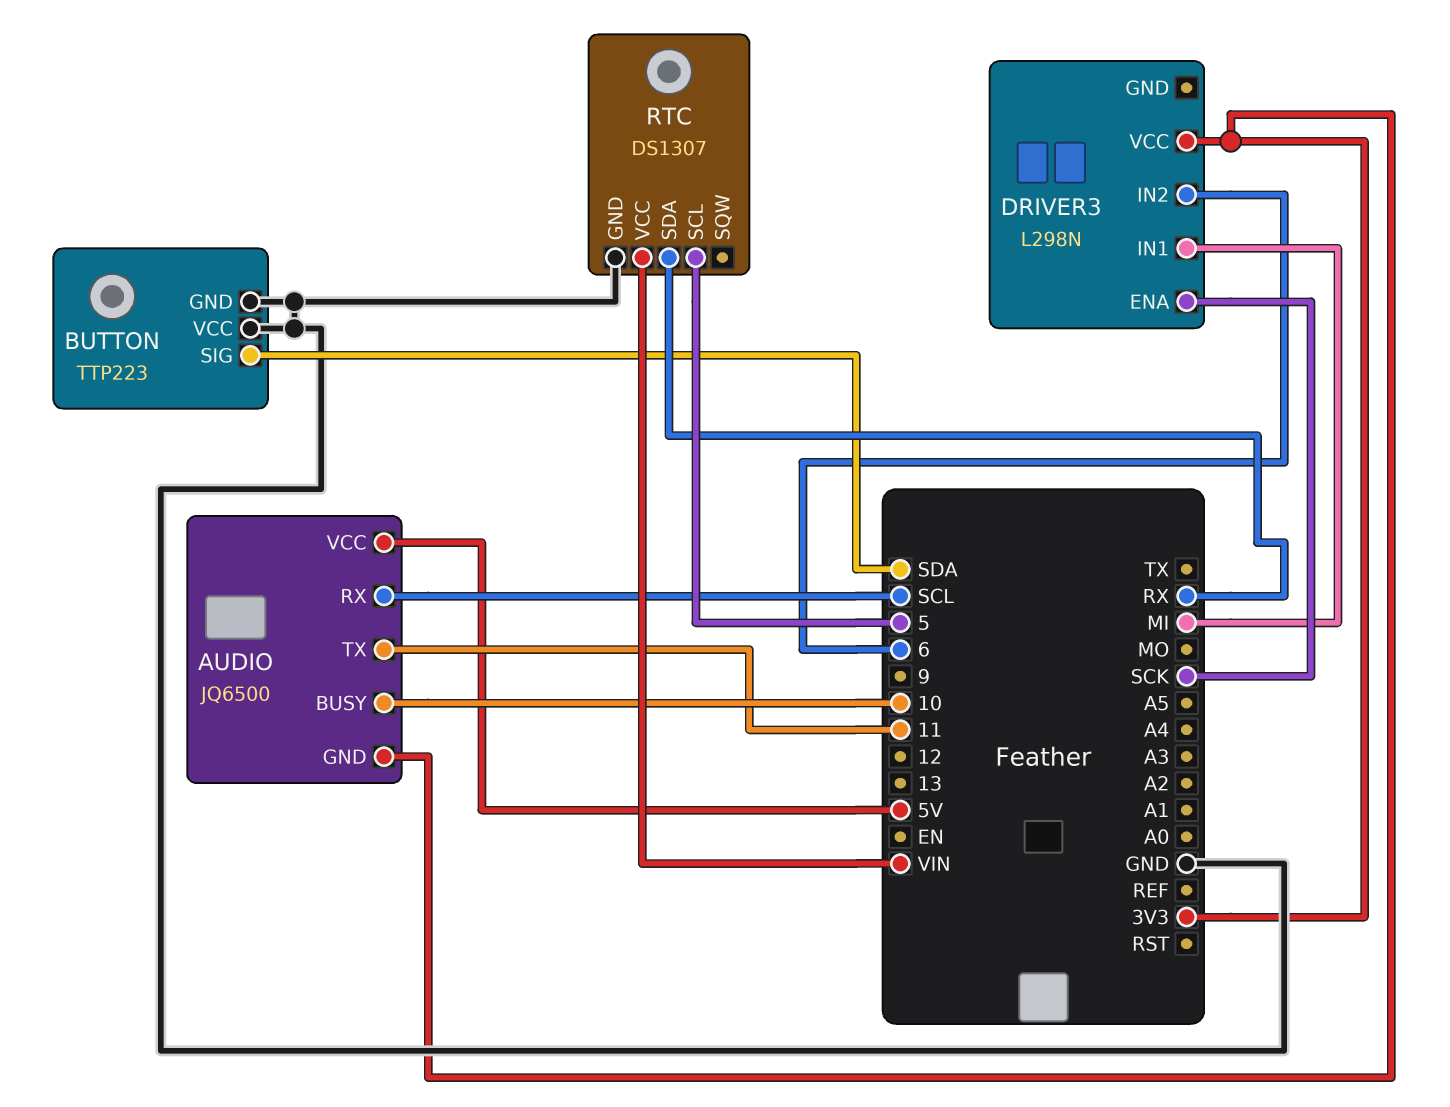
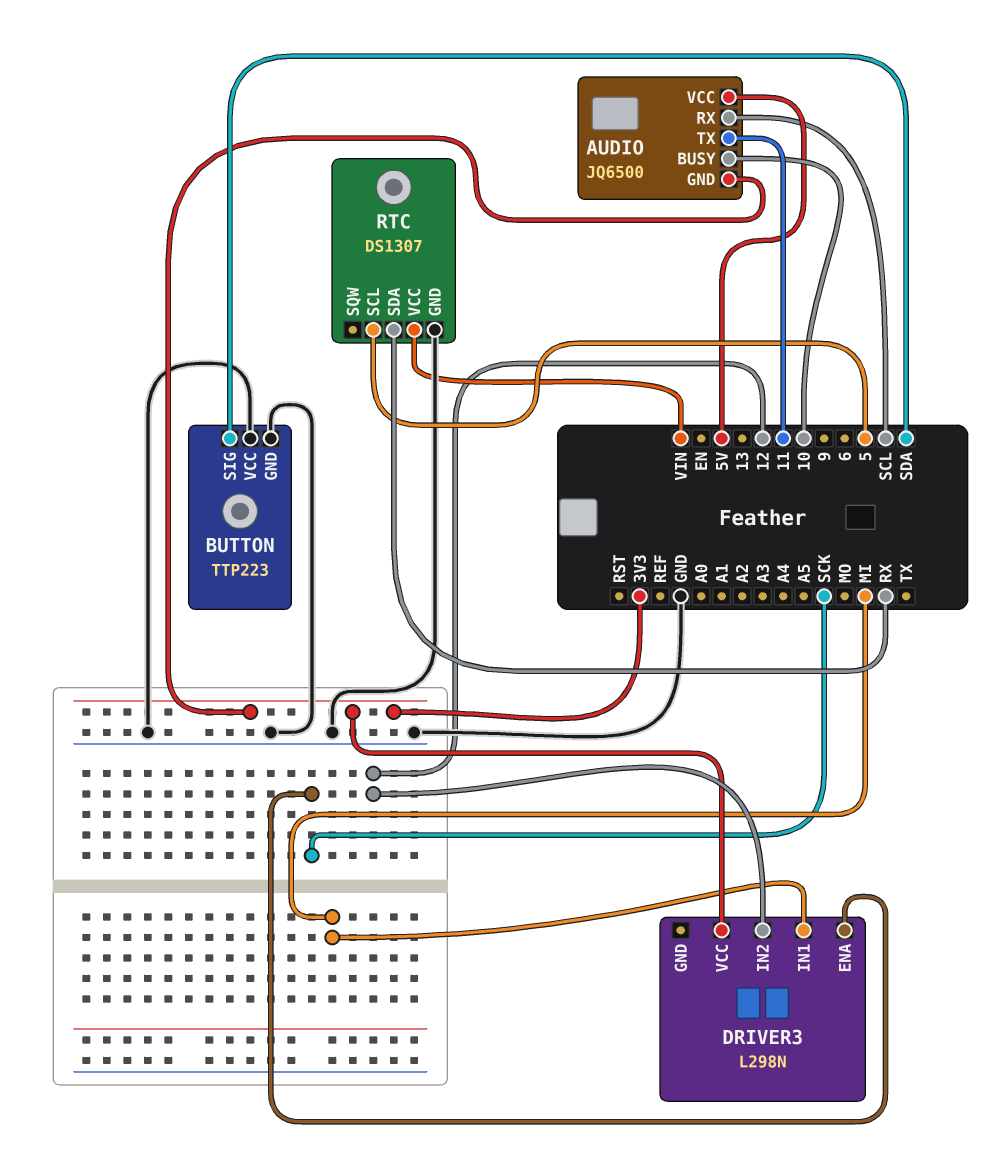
DRIVER3 pin IN2: 6 -> 12

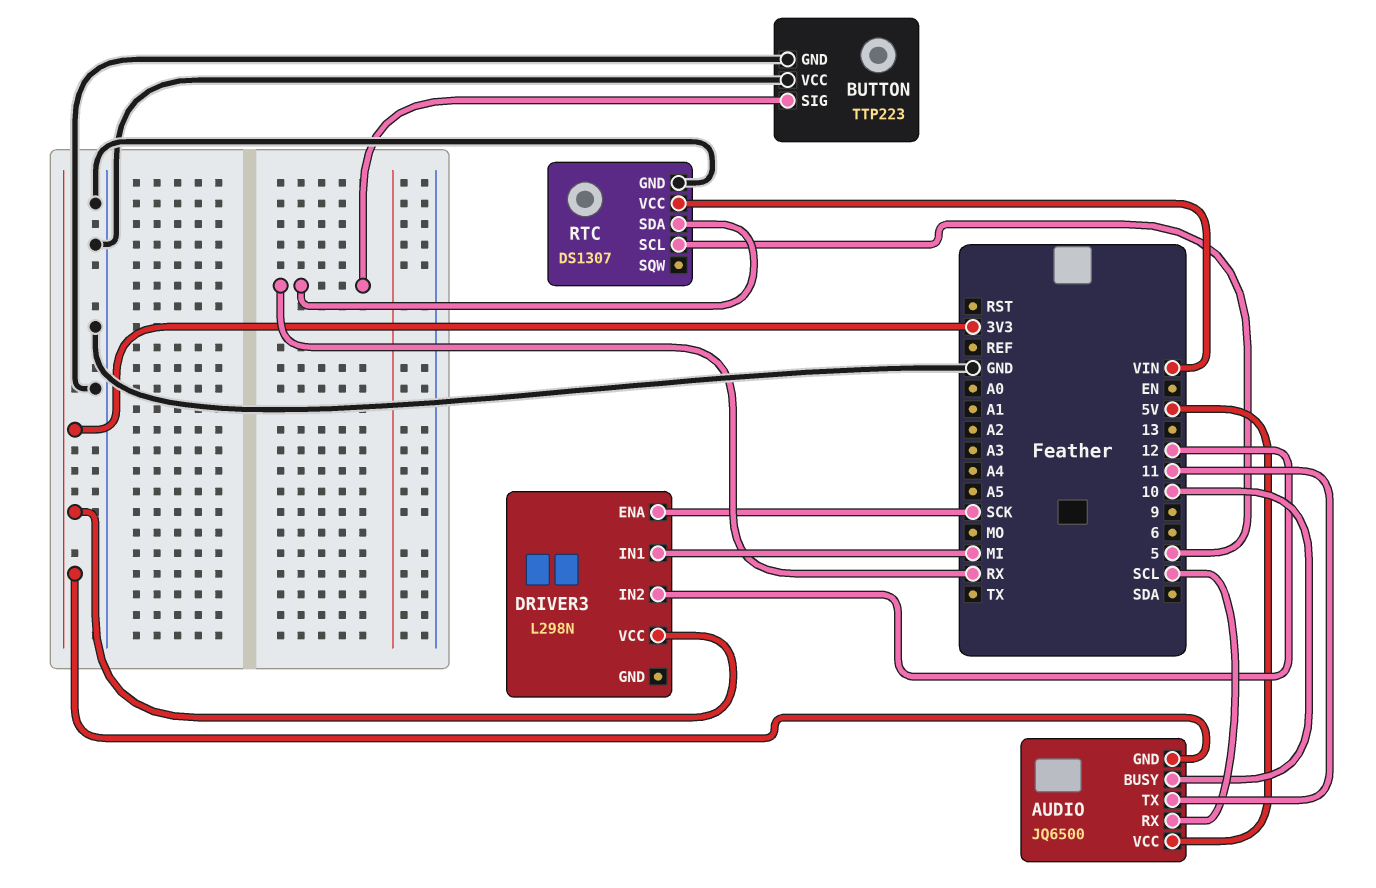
BUTTON pin SIG: SDA -> RX

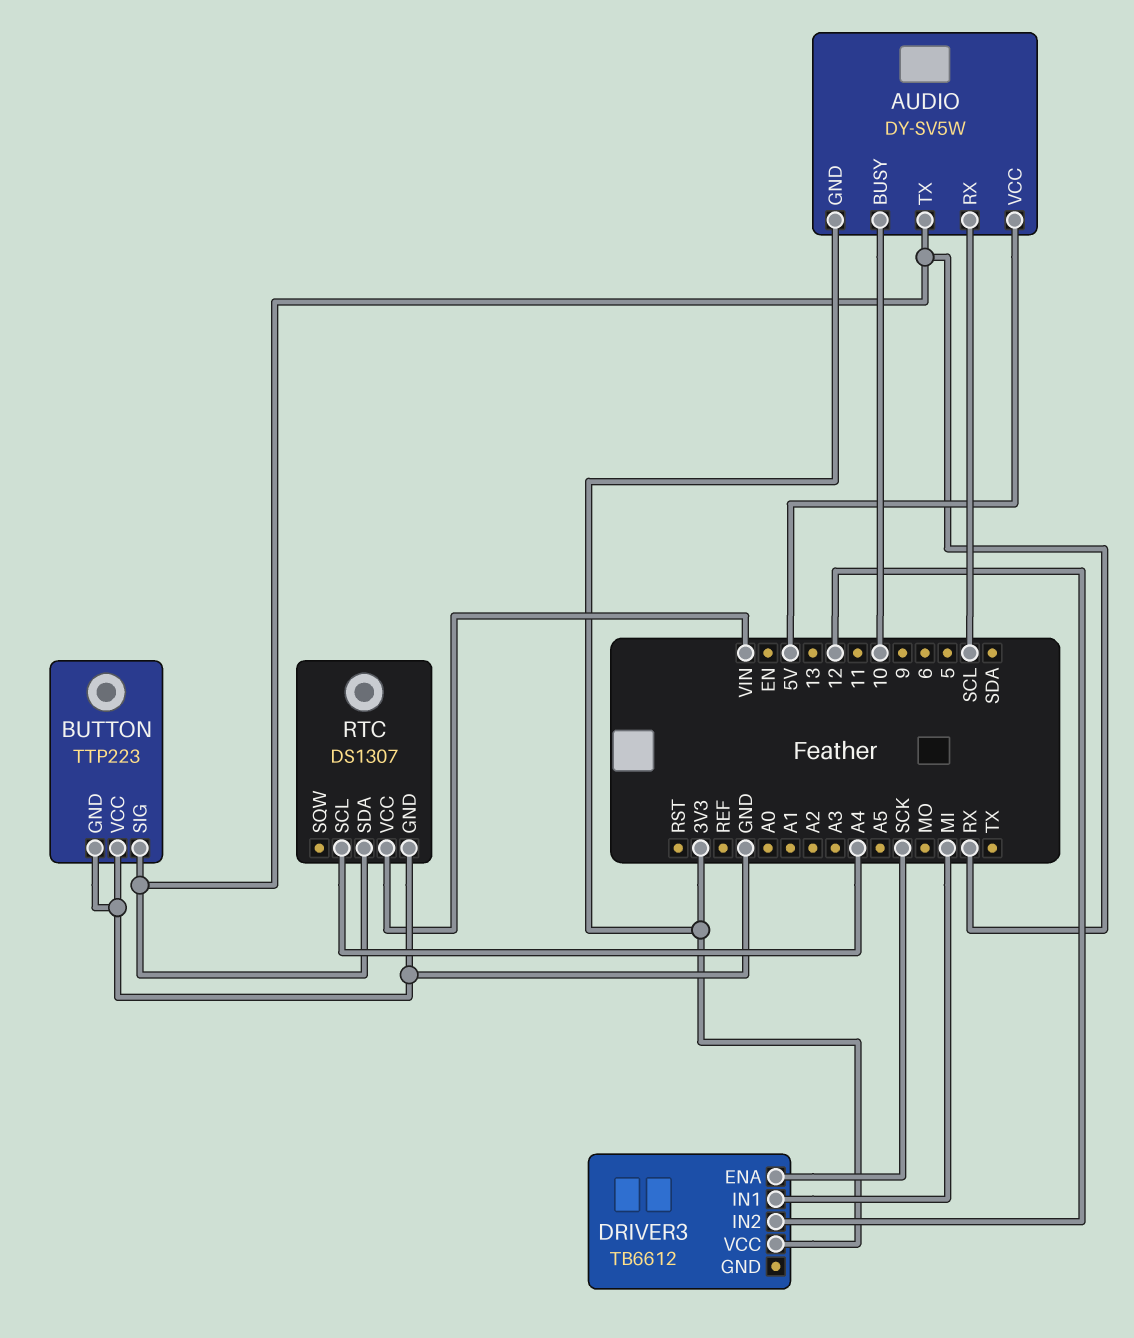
AUDIO: JQ6500 -> DY-SV5W
AUDIO pin TX: 11 -> RX
DRIVER3: L298N -> TB6612
RTC pin SCL: 5 -> A4

